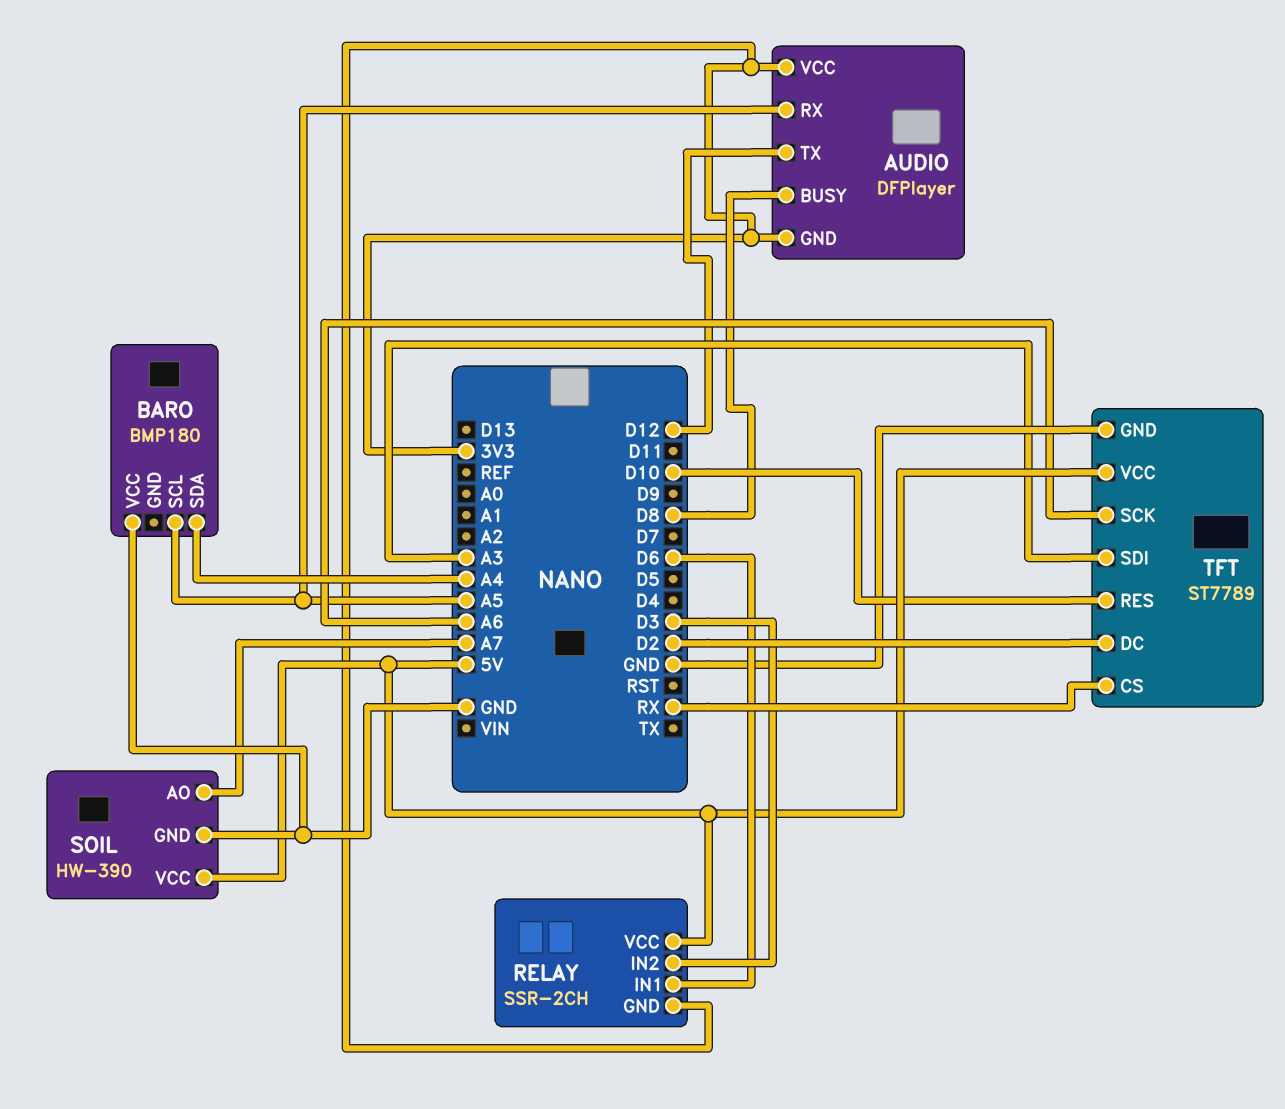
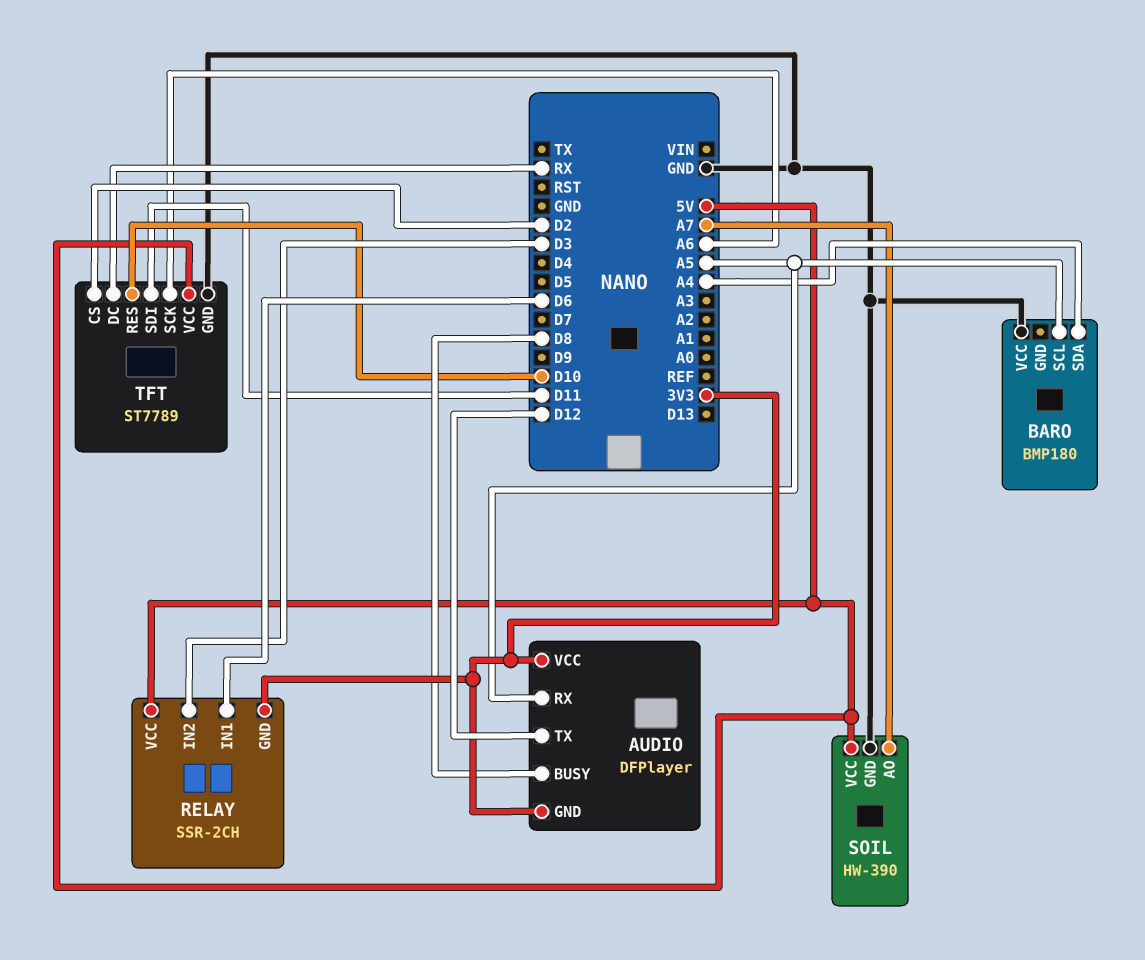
TFT pin CS: RX -> D2
TFT pin DC: D2 -> RX
TFT pin SDI: A3 -> D11

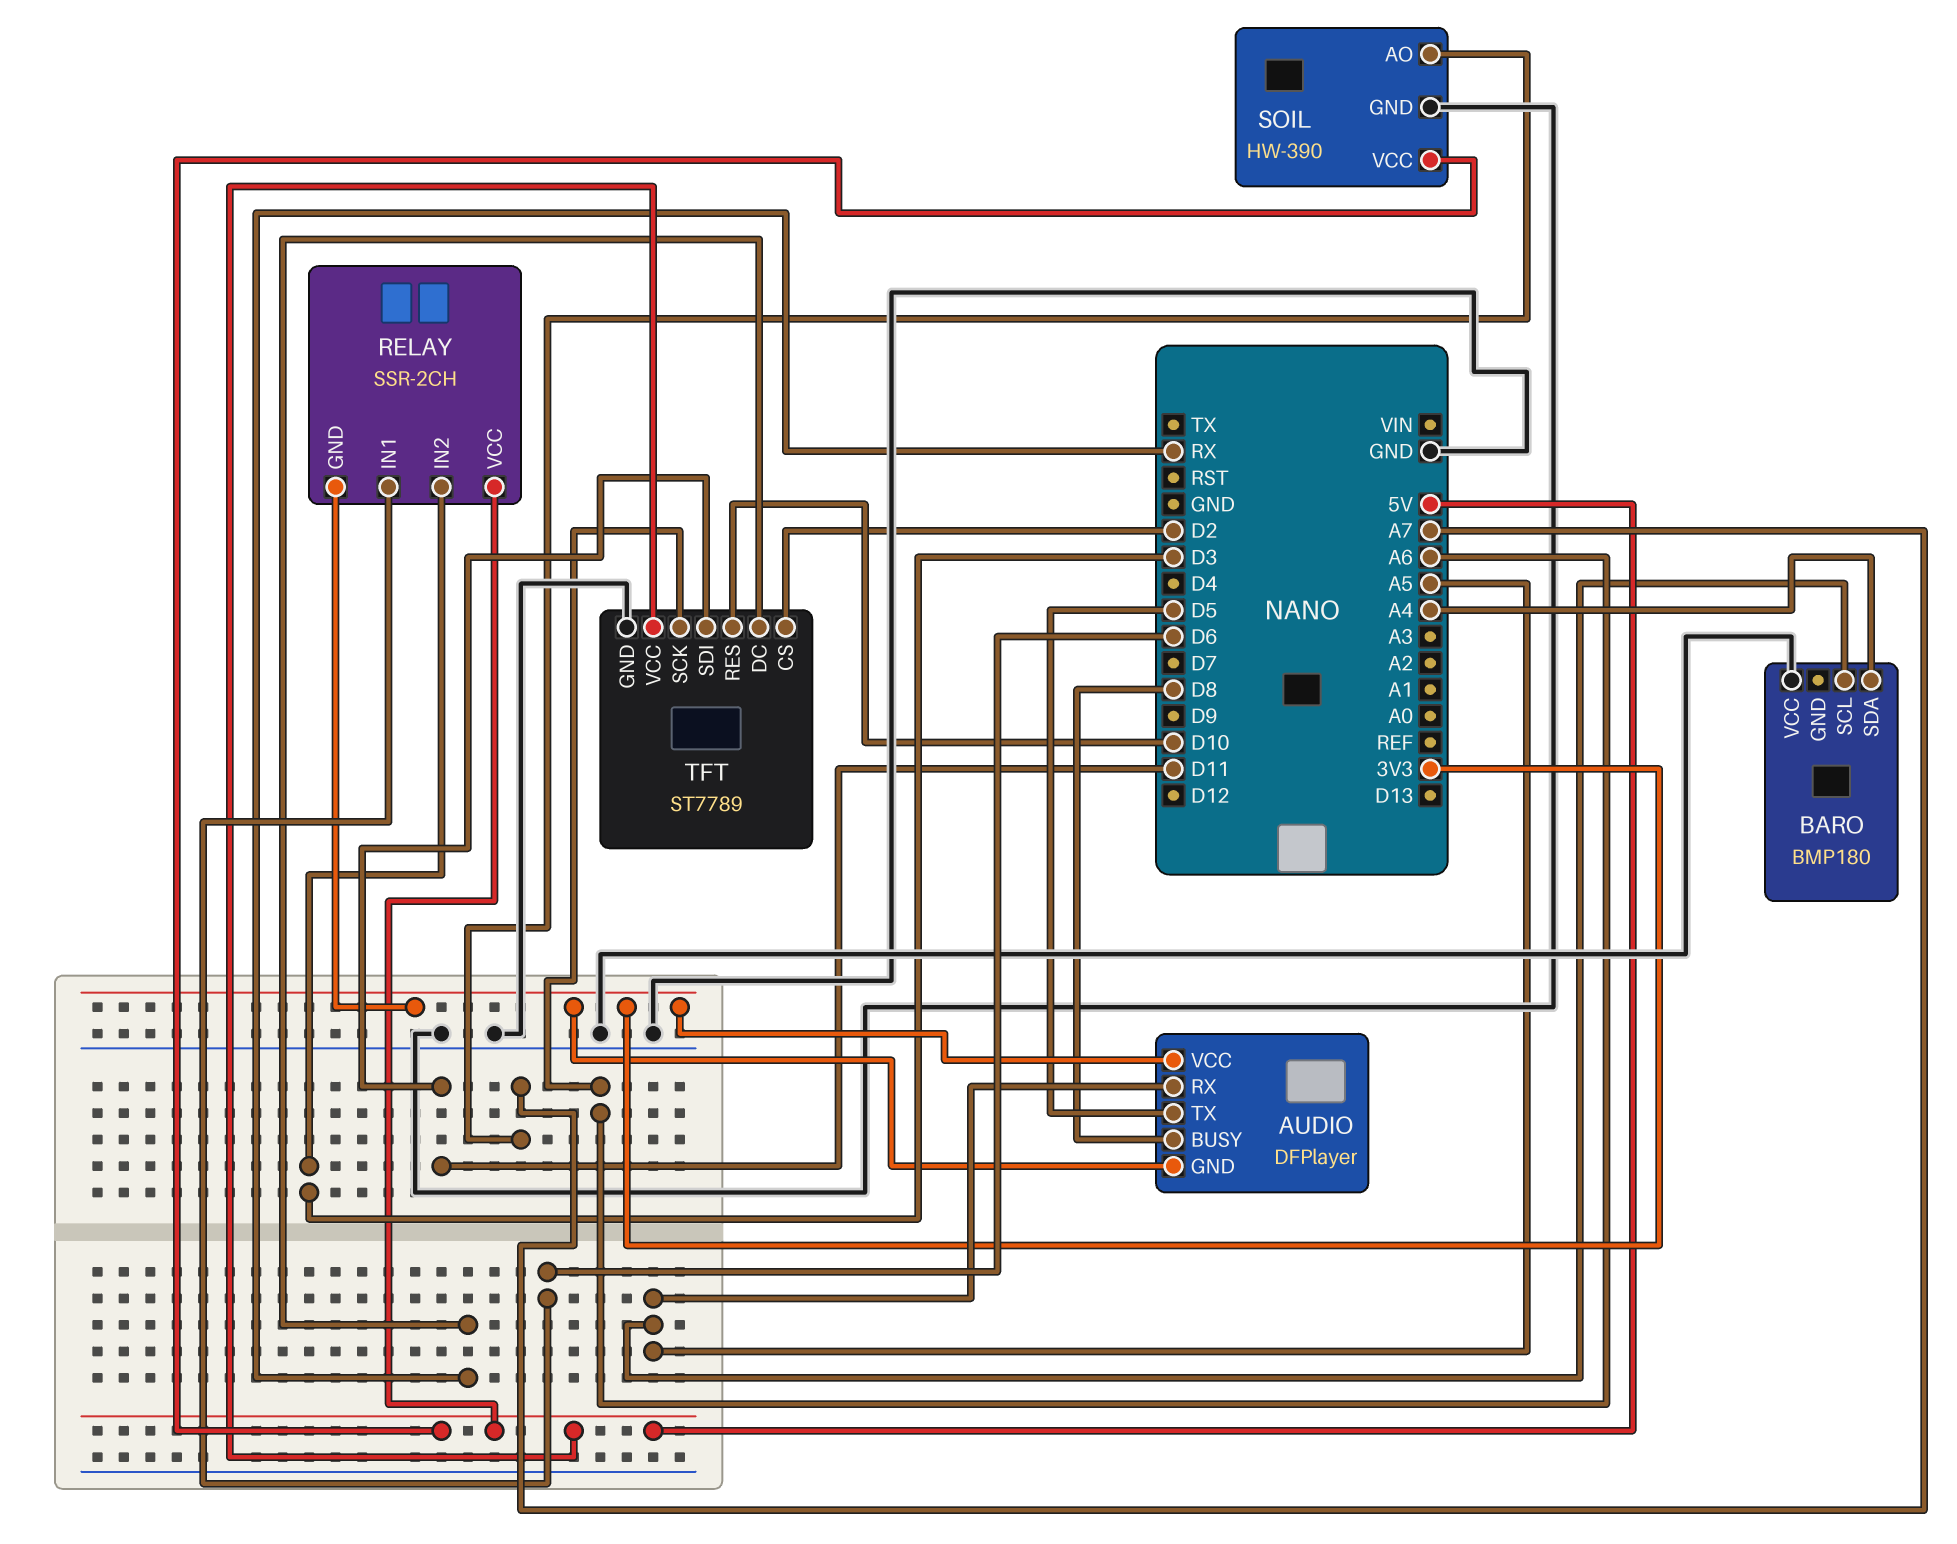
AUDIO pin TX: D12 -> D5

